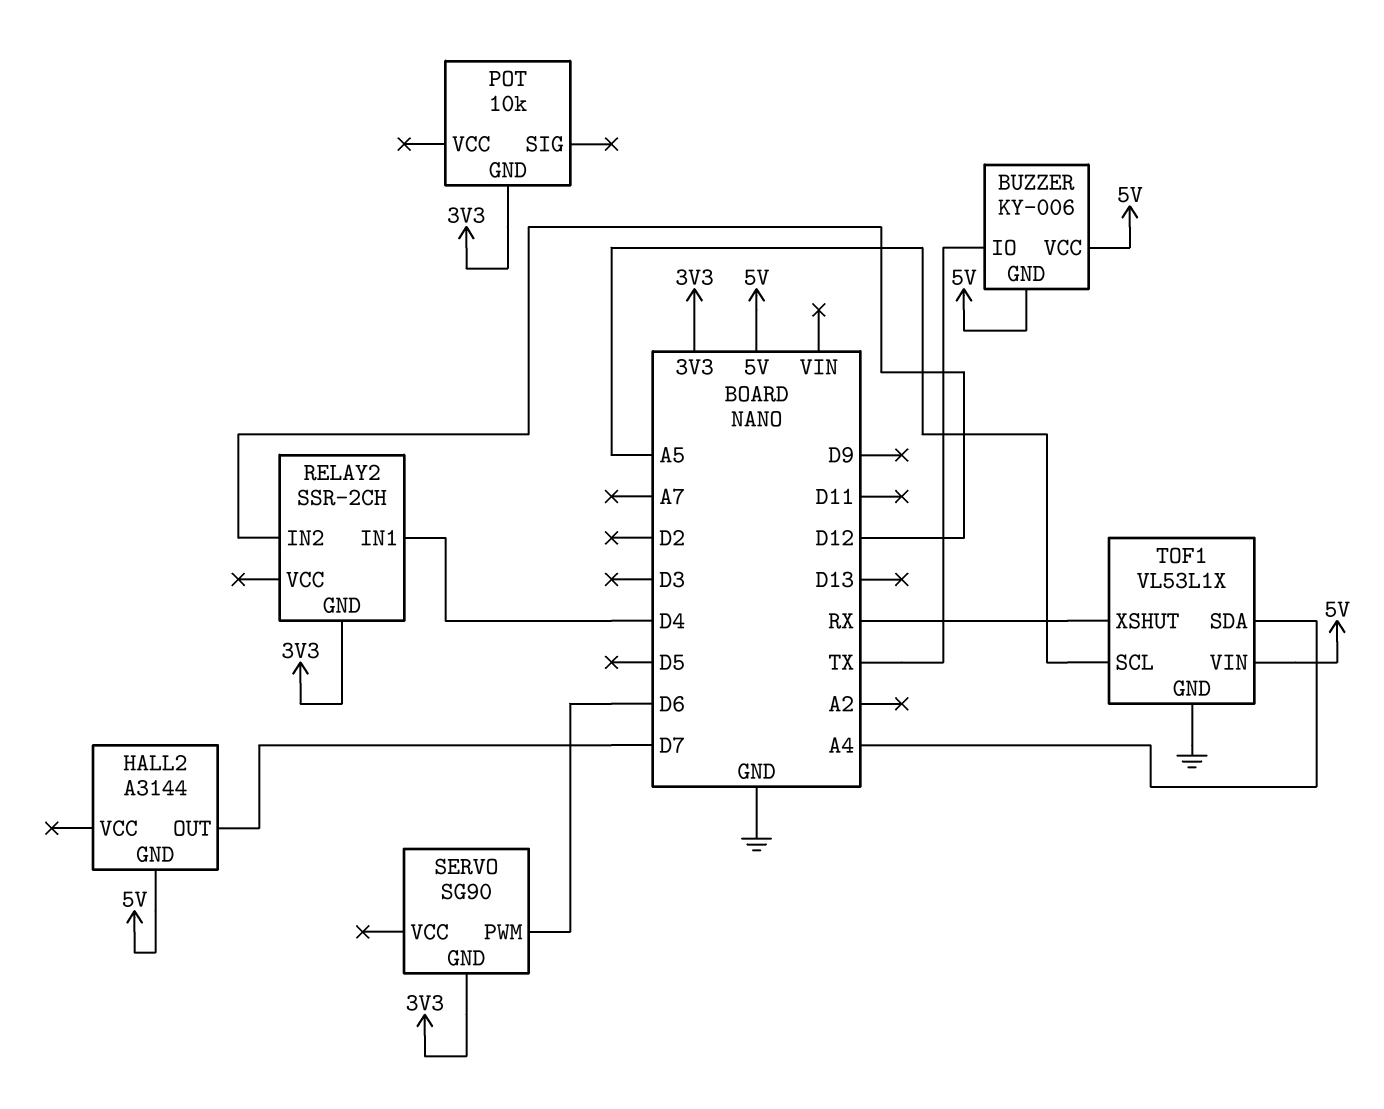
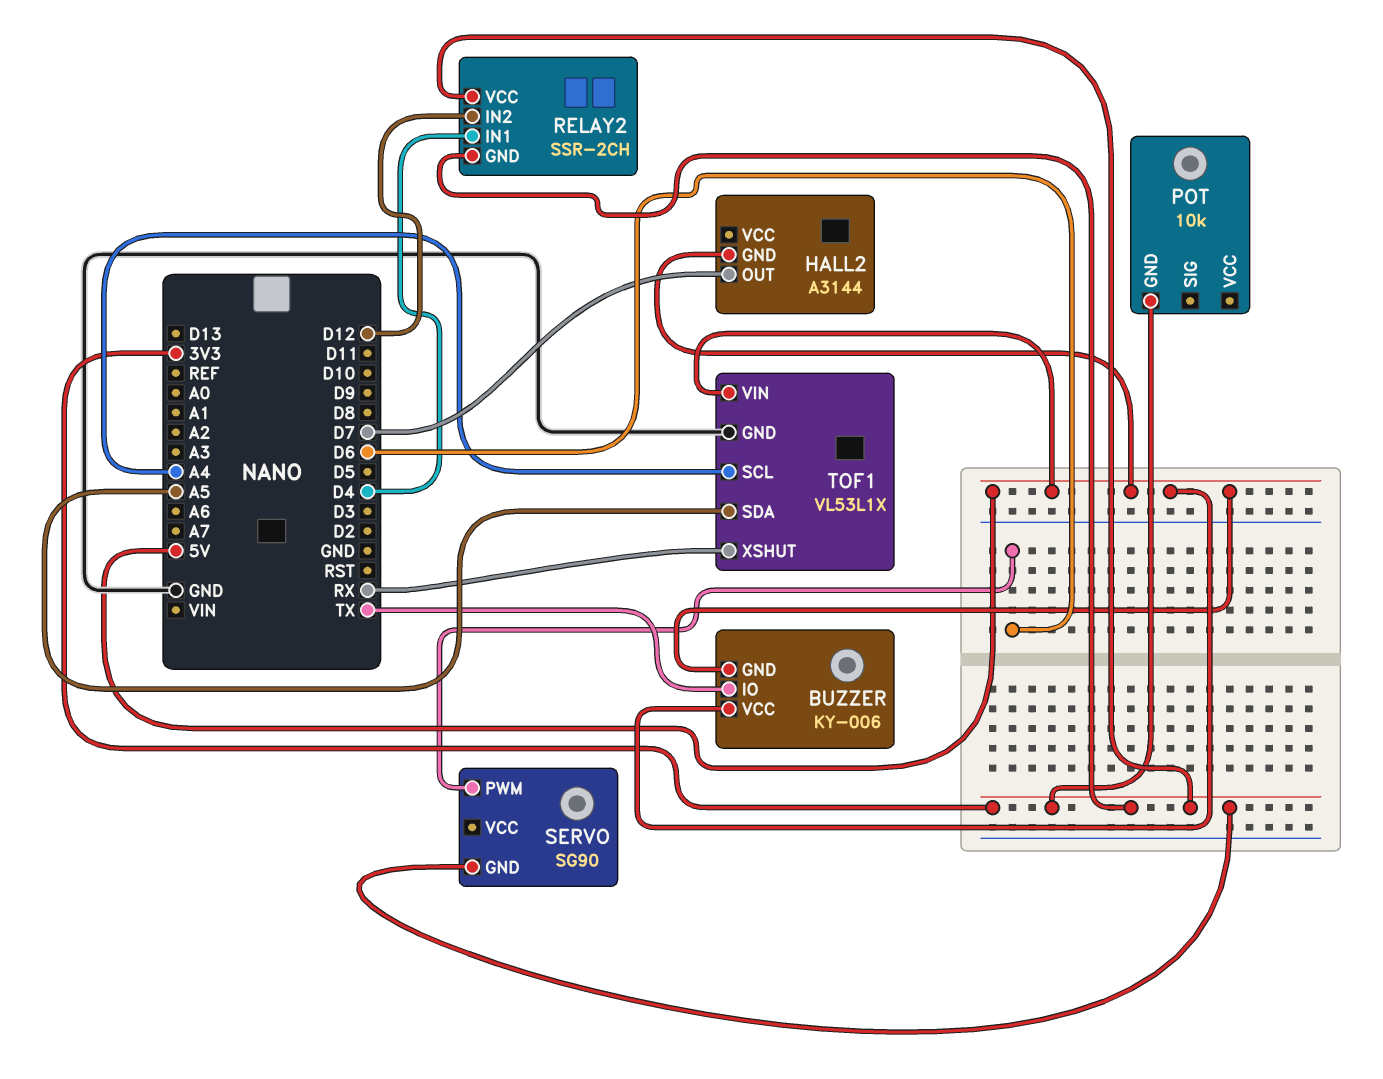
RELAY2 pin VCC: none -> 3V3
TOF1 pin SCL: A5 -> A4
TOF1 pin SDA: A4 -> A5

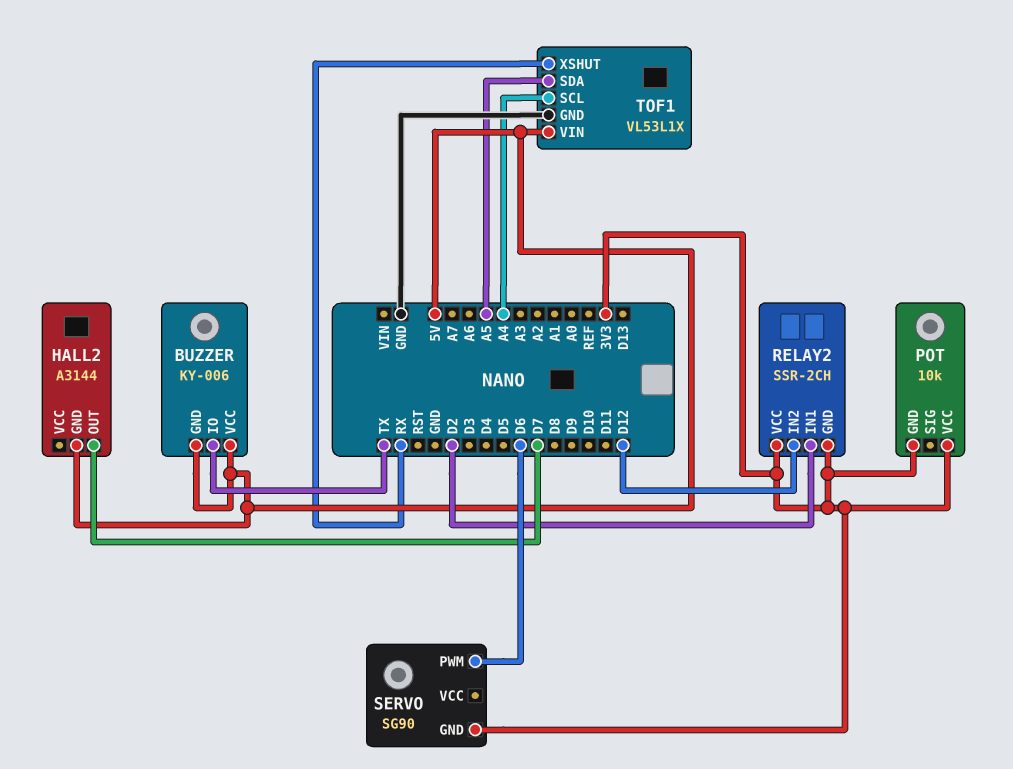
POT pin VCC: none -> 3V3
RELAY2 pin IN1: D4 -> D2

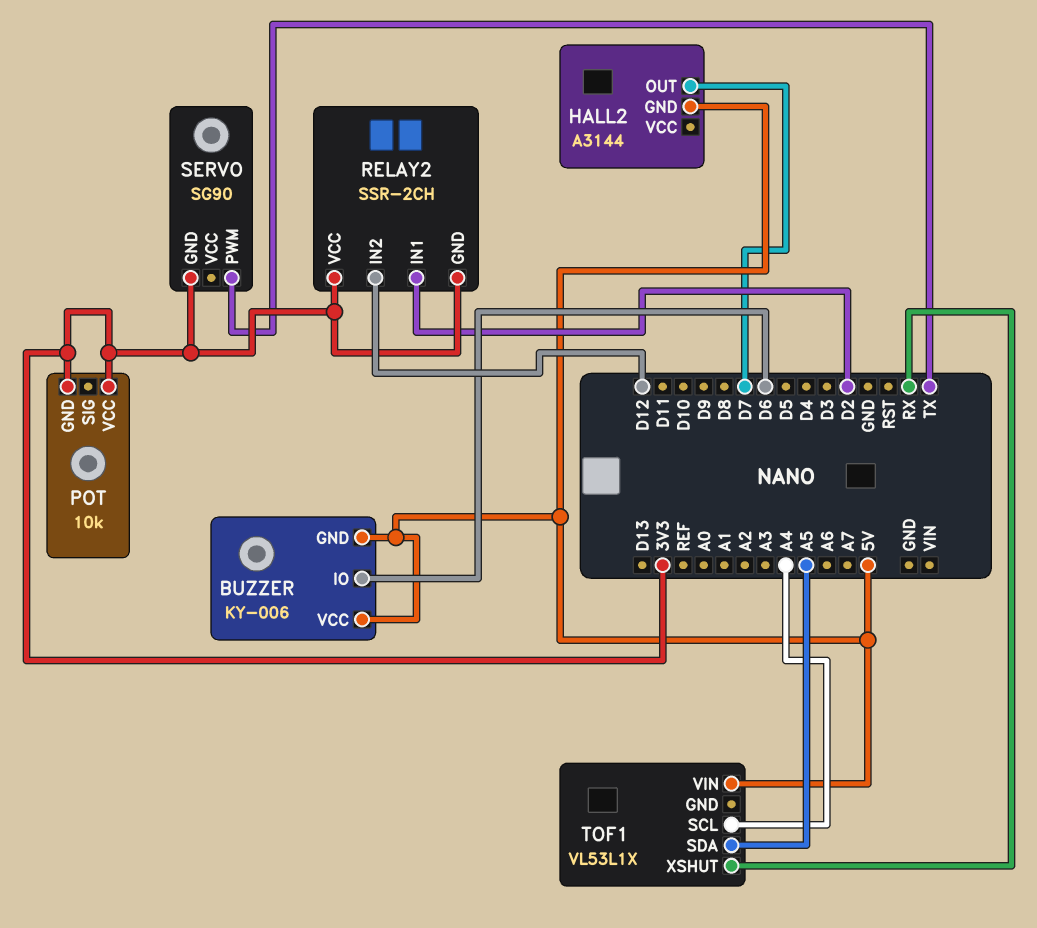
BUZZER pin IO: TX -> D6
SERVO pin PWM: D6 -> TX
TOF1 pin GND: GND -> none

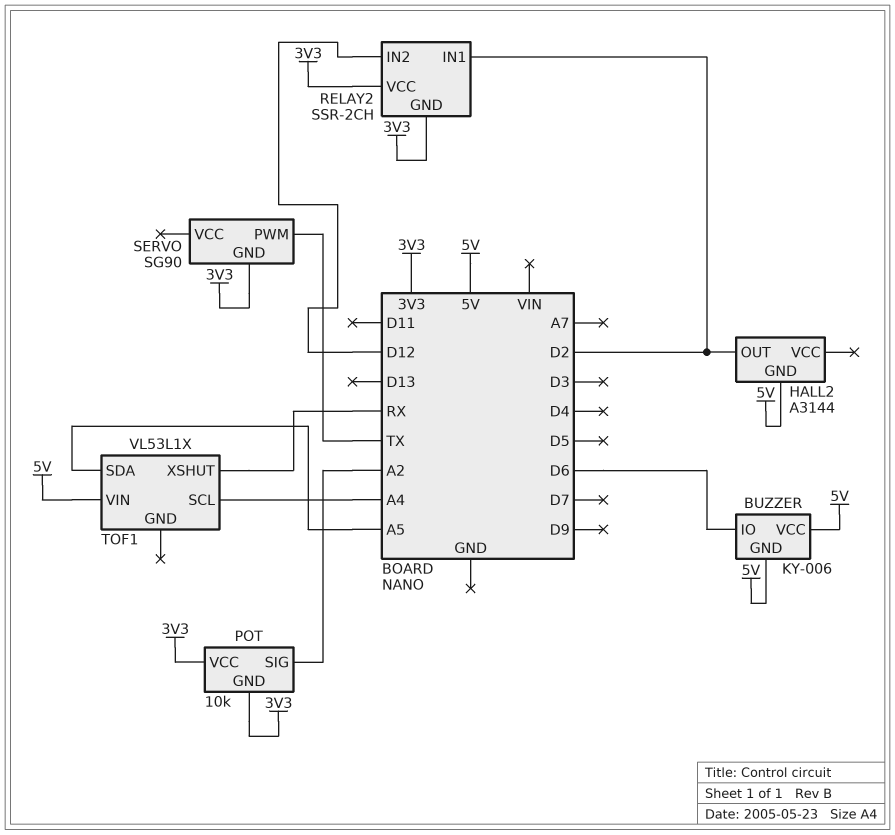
HALL2 pin OUT: D7 -> D2
POT pin SIG: none -> A2

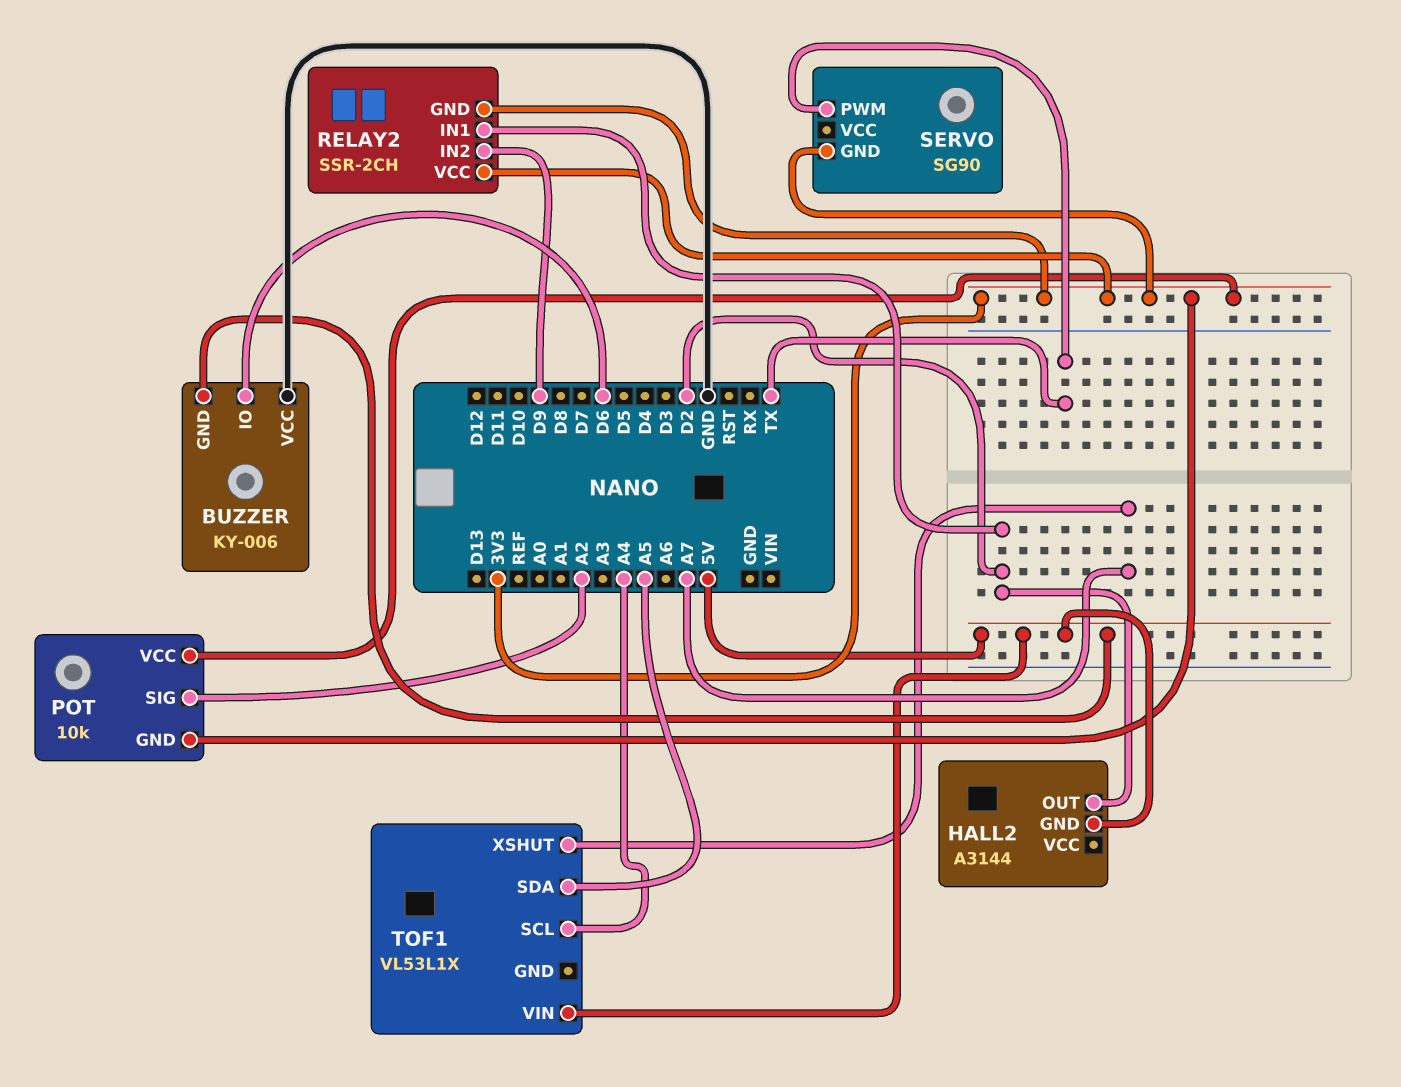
BUZZER pin VCC: 5V -> GND
RELAY2 pin IN2: D12 -> D9
TOF1 pin XSHUT: RX -> A7

